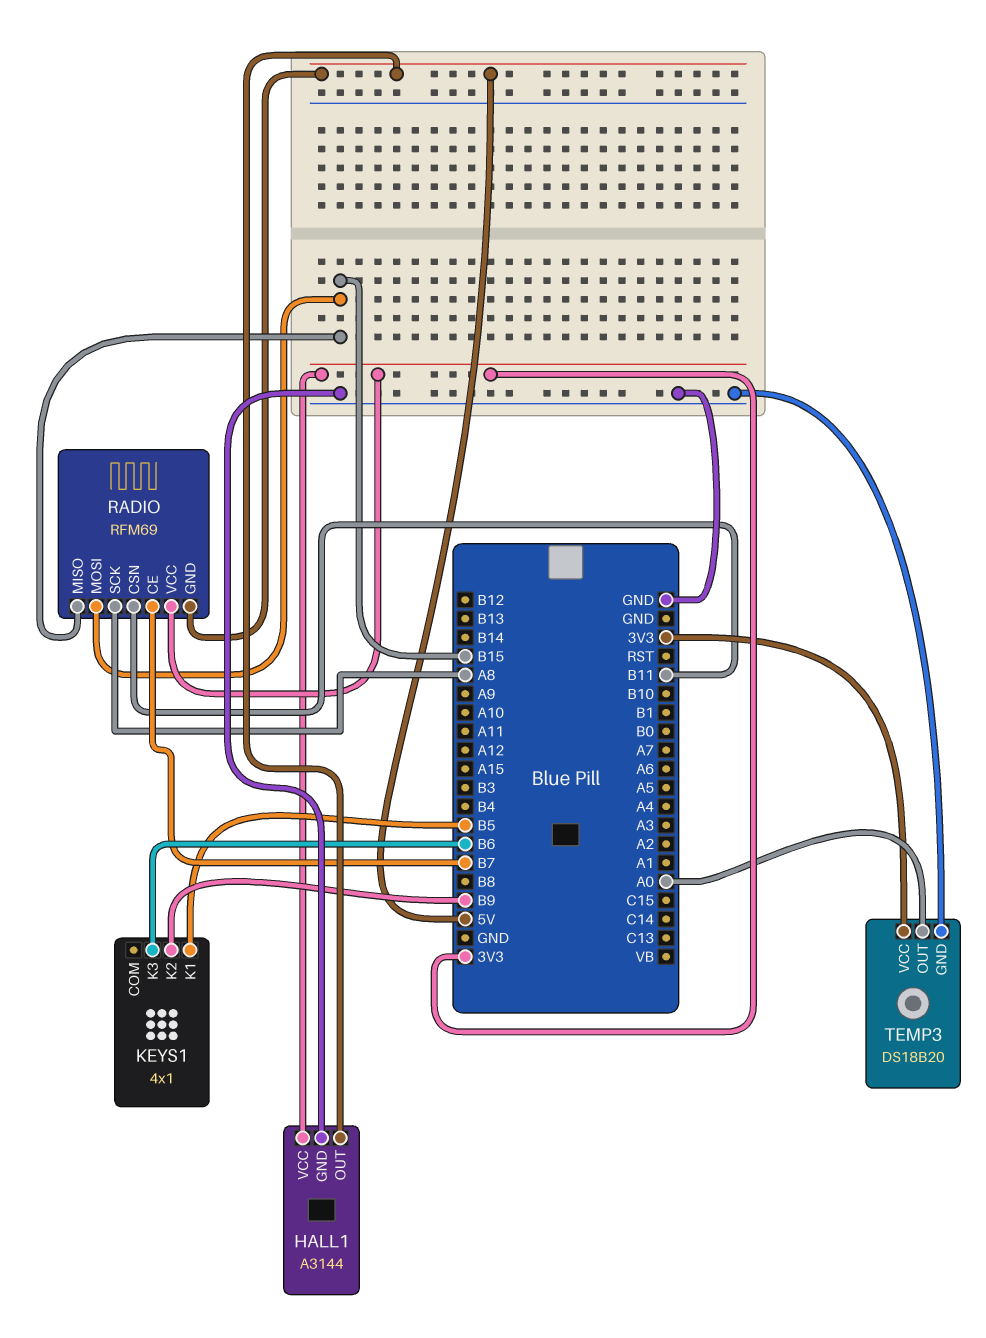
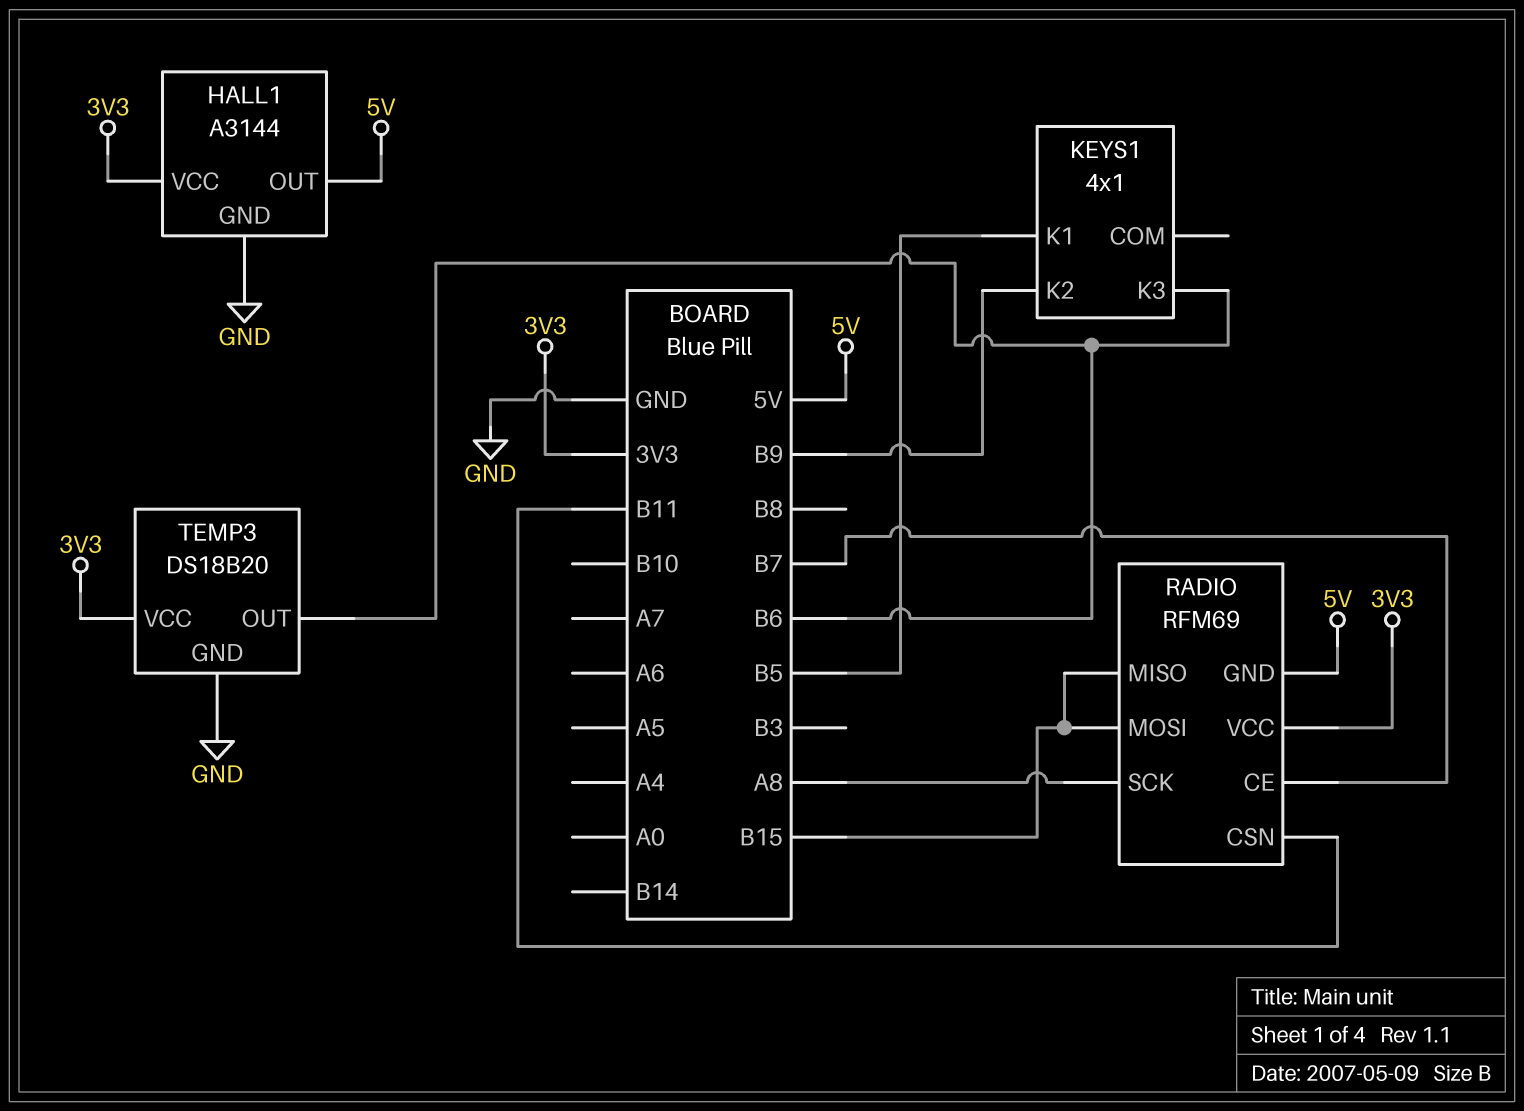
TEMP3 pin OUT: A0 -> B6

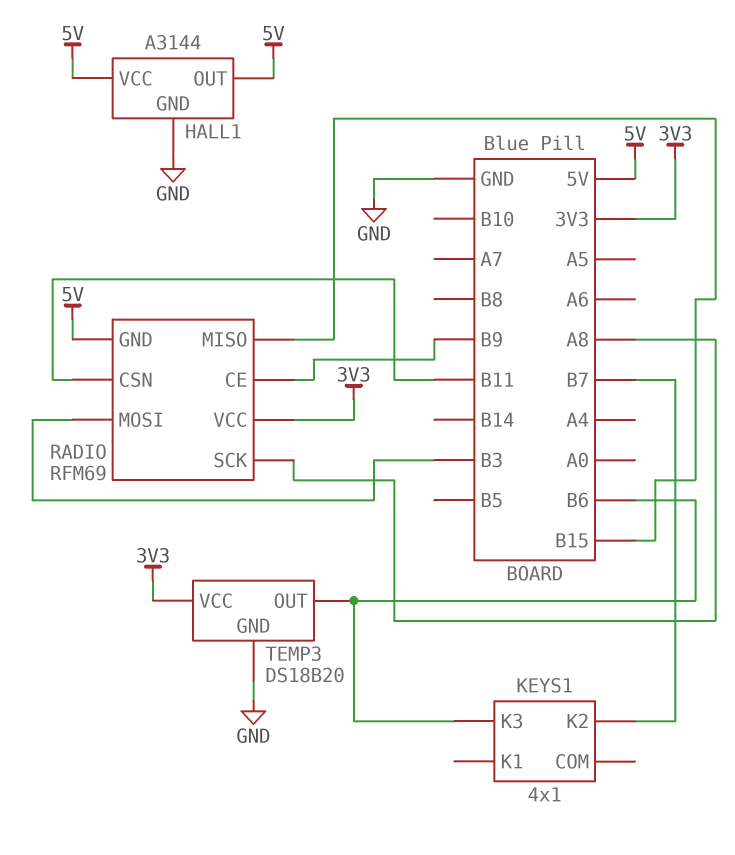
HALL1 pin VCC: 3V3 -> 5V
KEYS1 pin K1: B5 -> none
KEYS1 pin K2: B9 -> B7
RADIO pin CE: B7 -> B9
RADIO pin MOSI: B15 -> B3

